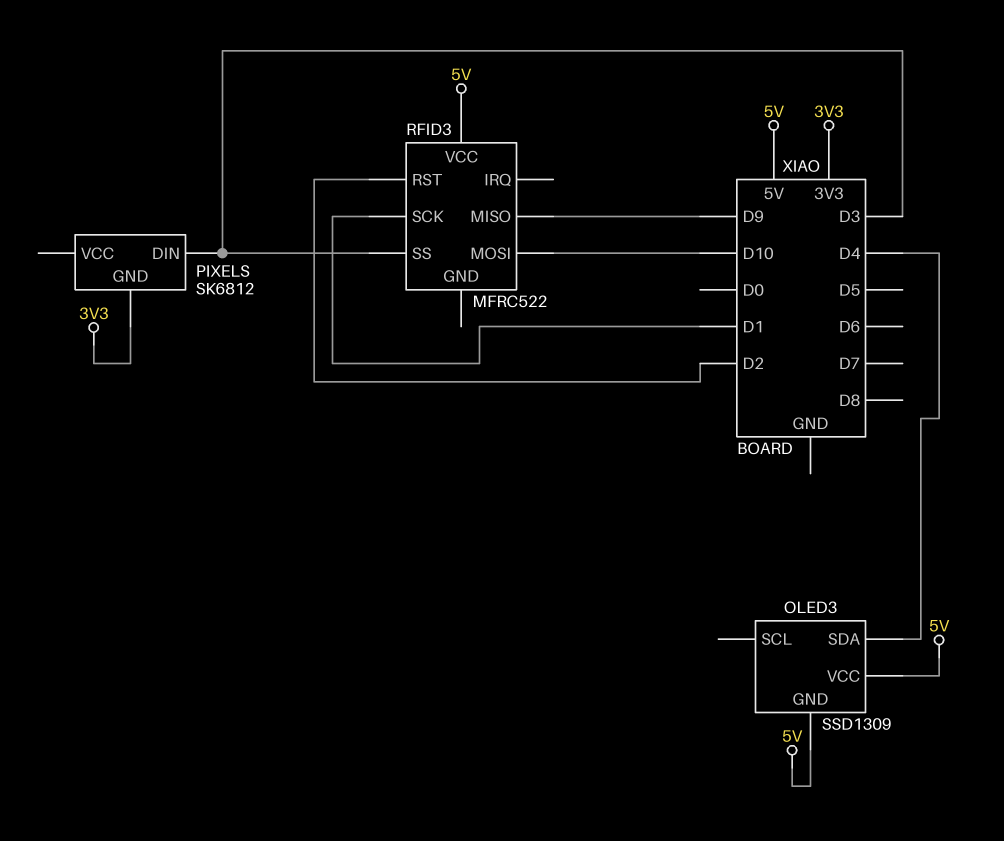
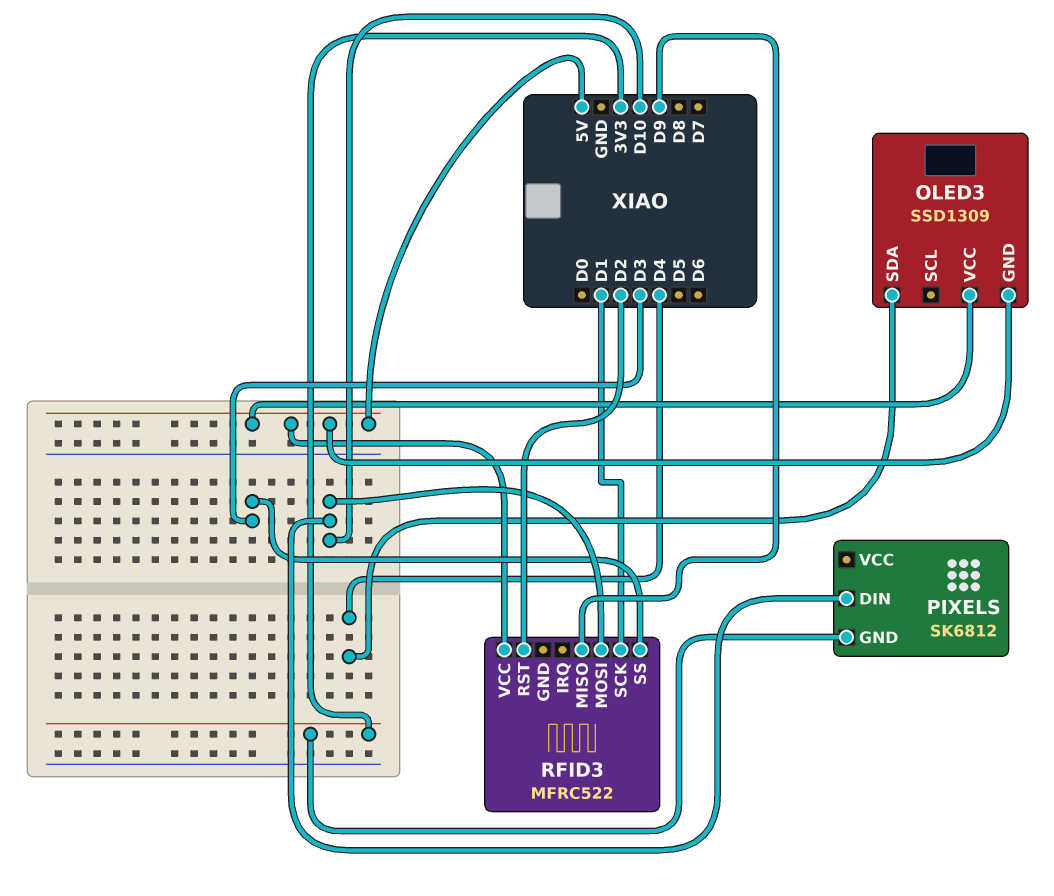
PIXELS pin DIN: D3 -> D10

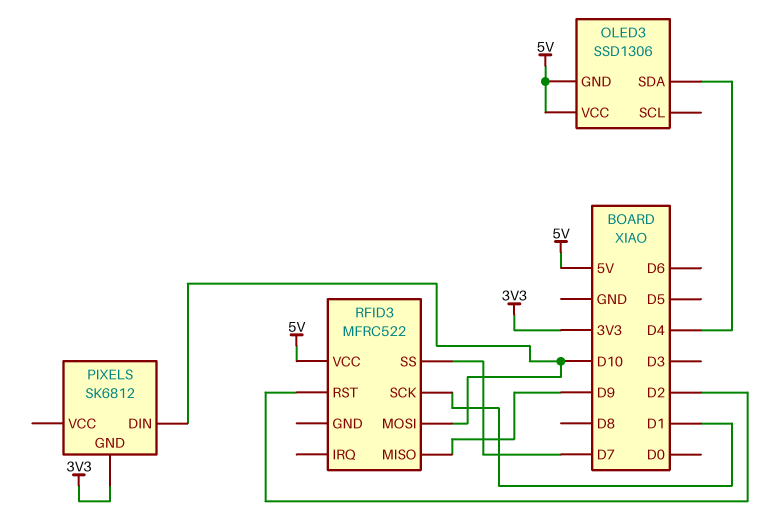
OLED3: SSD1309 -> SSD1306
RFID3 pin SS: D3 -> D7

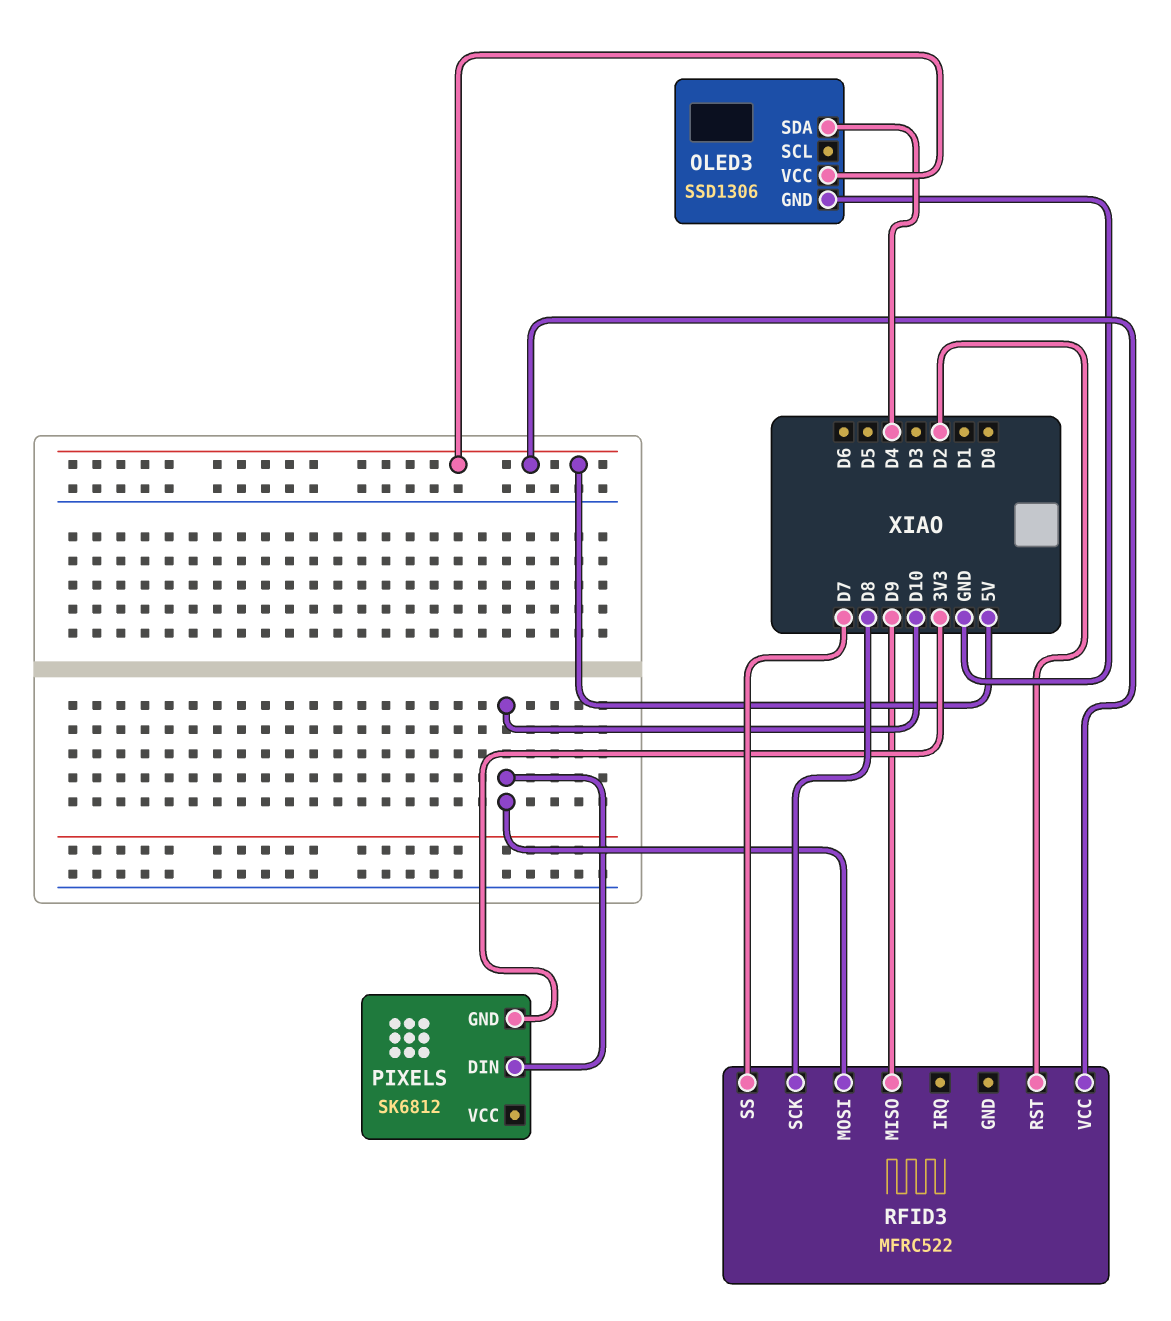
OLED3 pin GND: 5V -> GND
RFID3 pin SCK: D1 -> D8

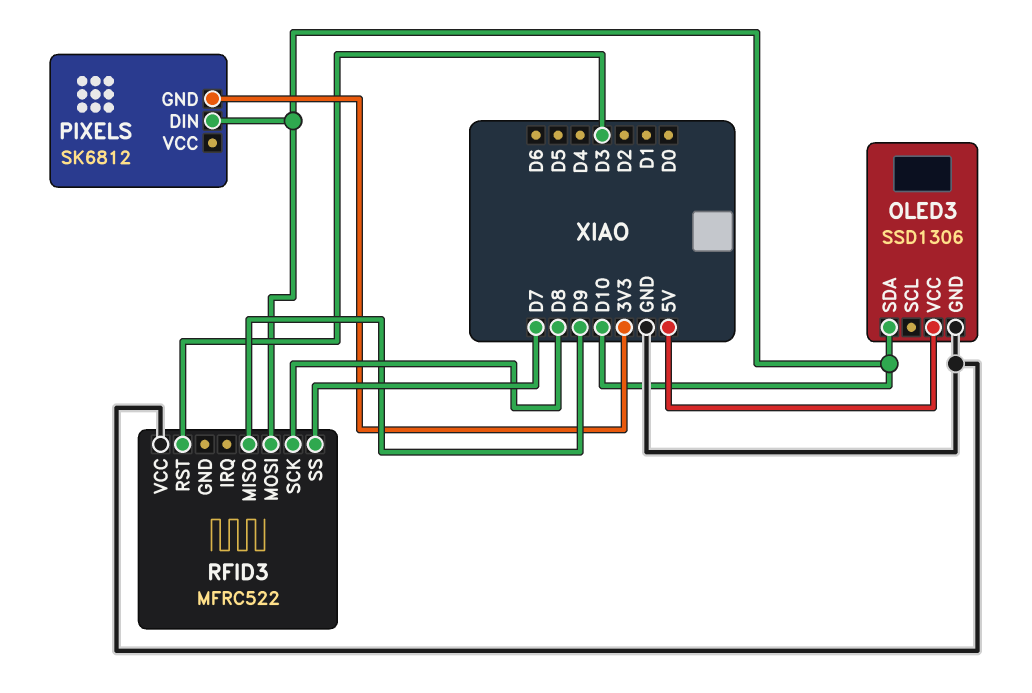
OLED3 pin SDA: D4 -> D10
RFID3 pin RST: D2 -> D3
RFID3 pin VCC: 5V -> GND

